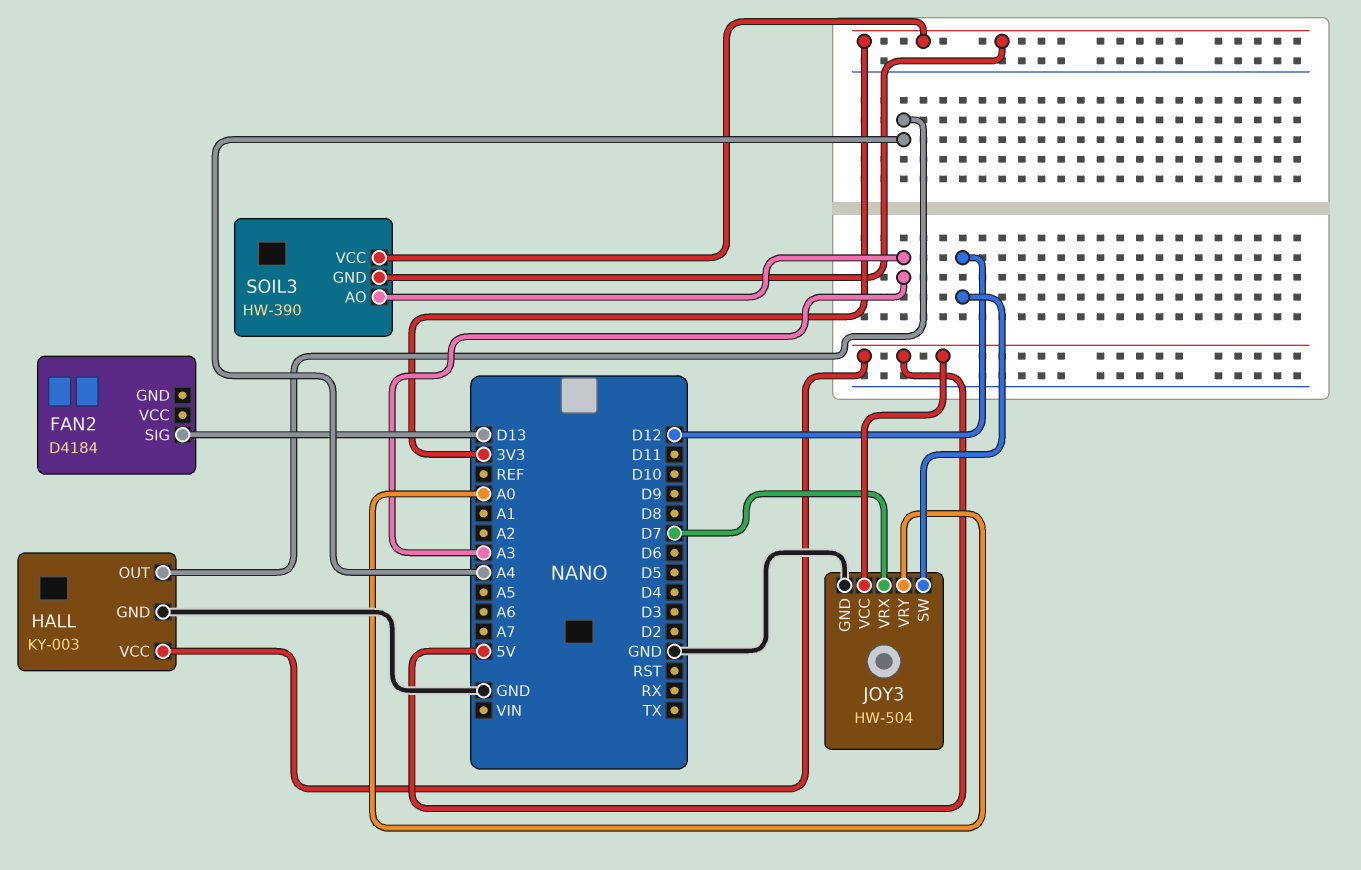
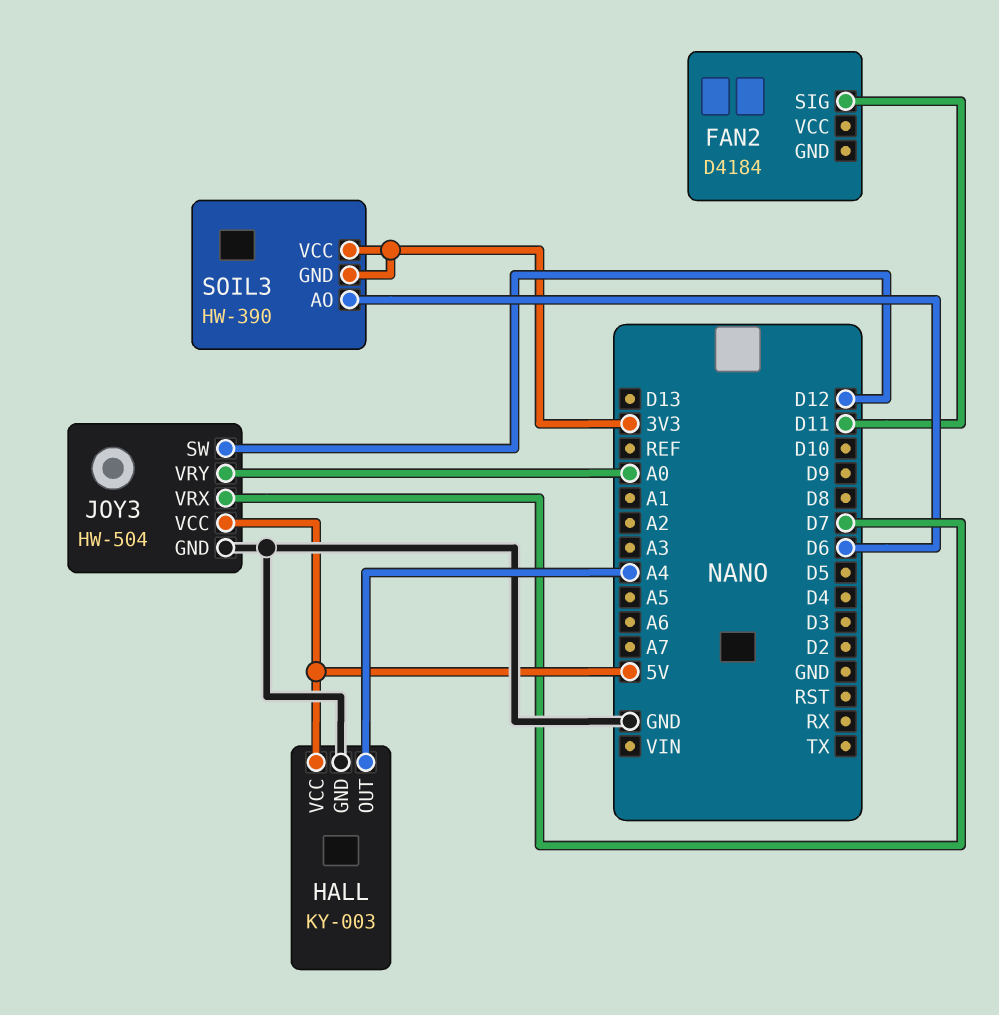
FAN2 pin SIG: D13 -> D11
SOIL3 pin AO: A3 -> D6

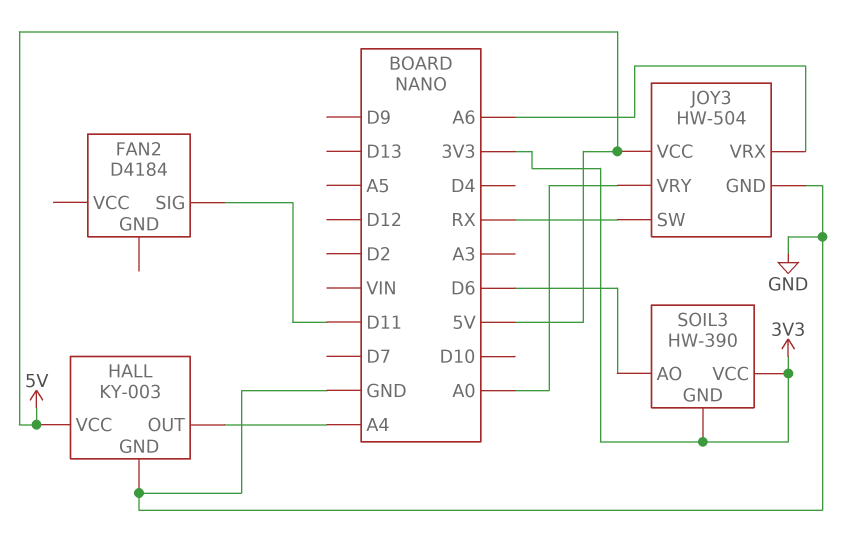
JOY3 pin SW: D12 -> RX
JOY3 pin VRX: D7 -> A6

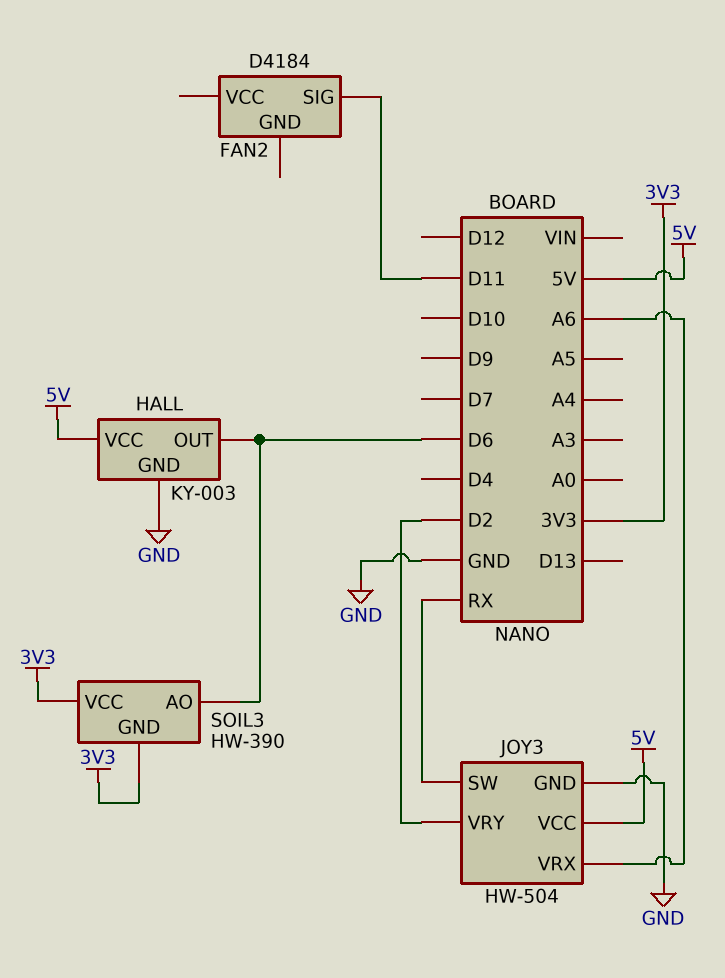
HALL pin OUT: A4 -> D6
JOY3 pin VRY: A0 -> D2

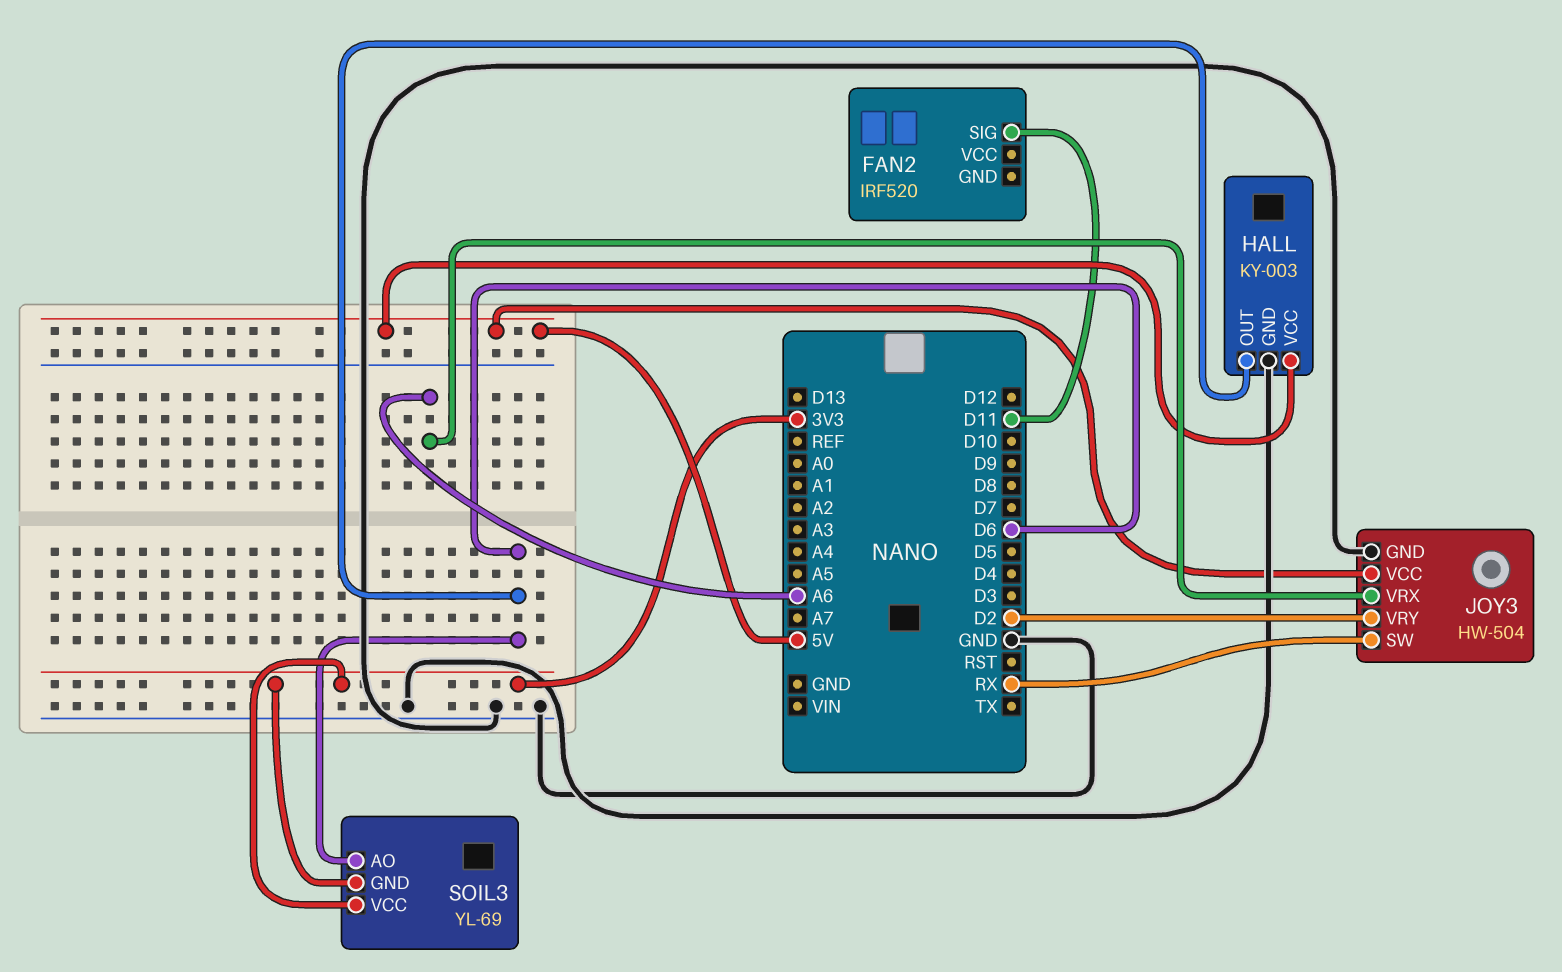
FAN2: D4184 -> IRF520
SOIL3: HW-390 -> YL-69

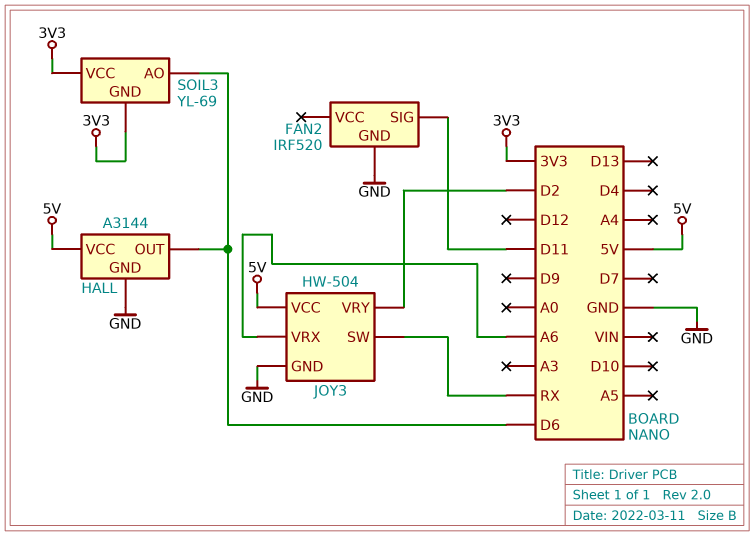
FAN2 pin GND: none -> GND
HALL: KY-003 -> A3144

